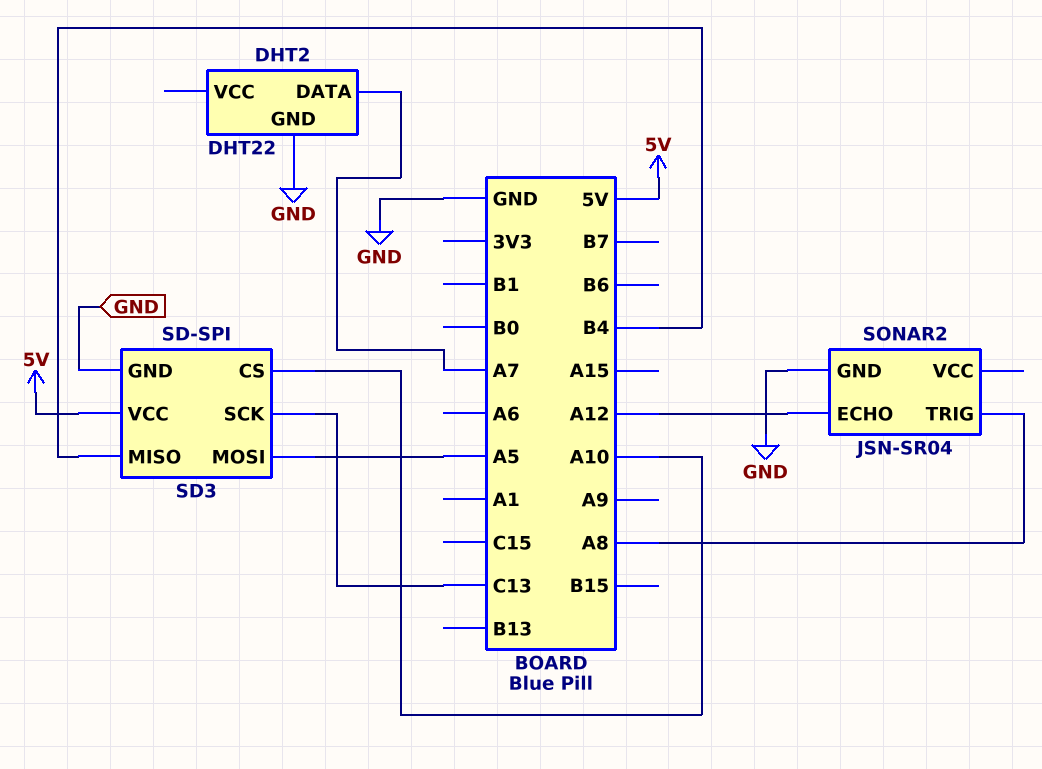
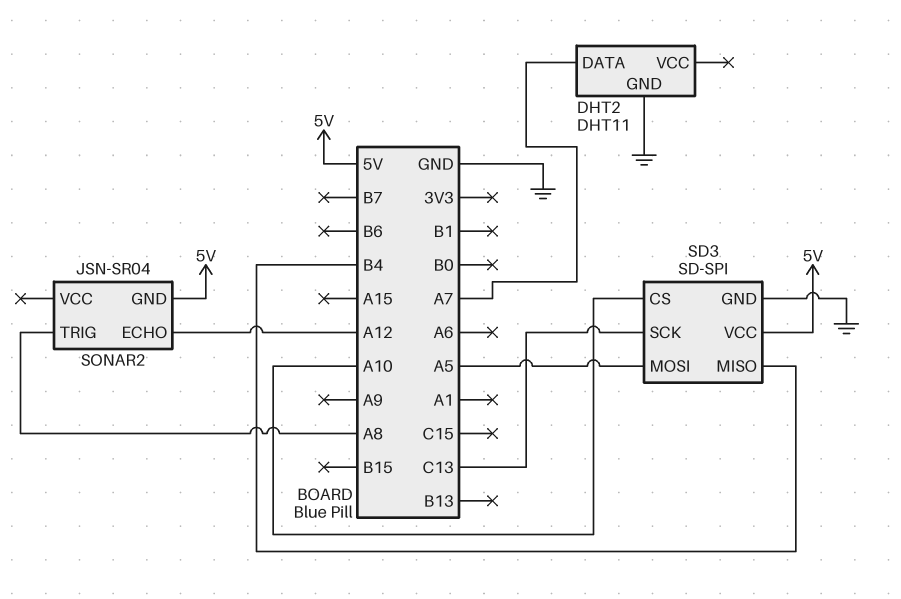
DHT2: DHT22 -> DHT11
SONAR2 pin GND: GND -> 5V

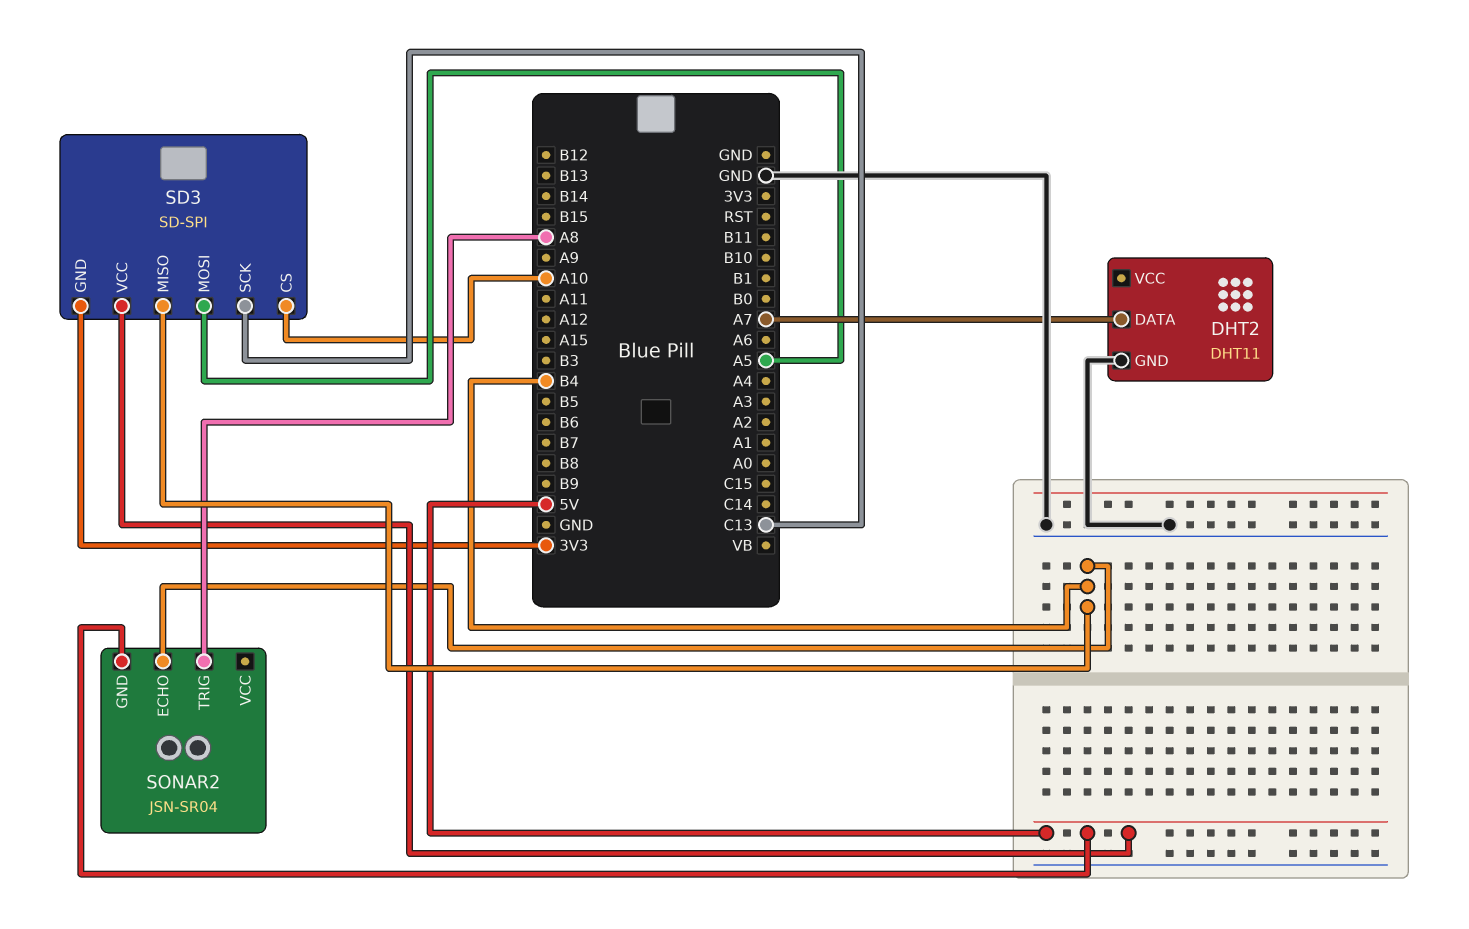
SD3 pin GND: GND -> 3V3
SONAR2 pin ECHO: A12 -> B4

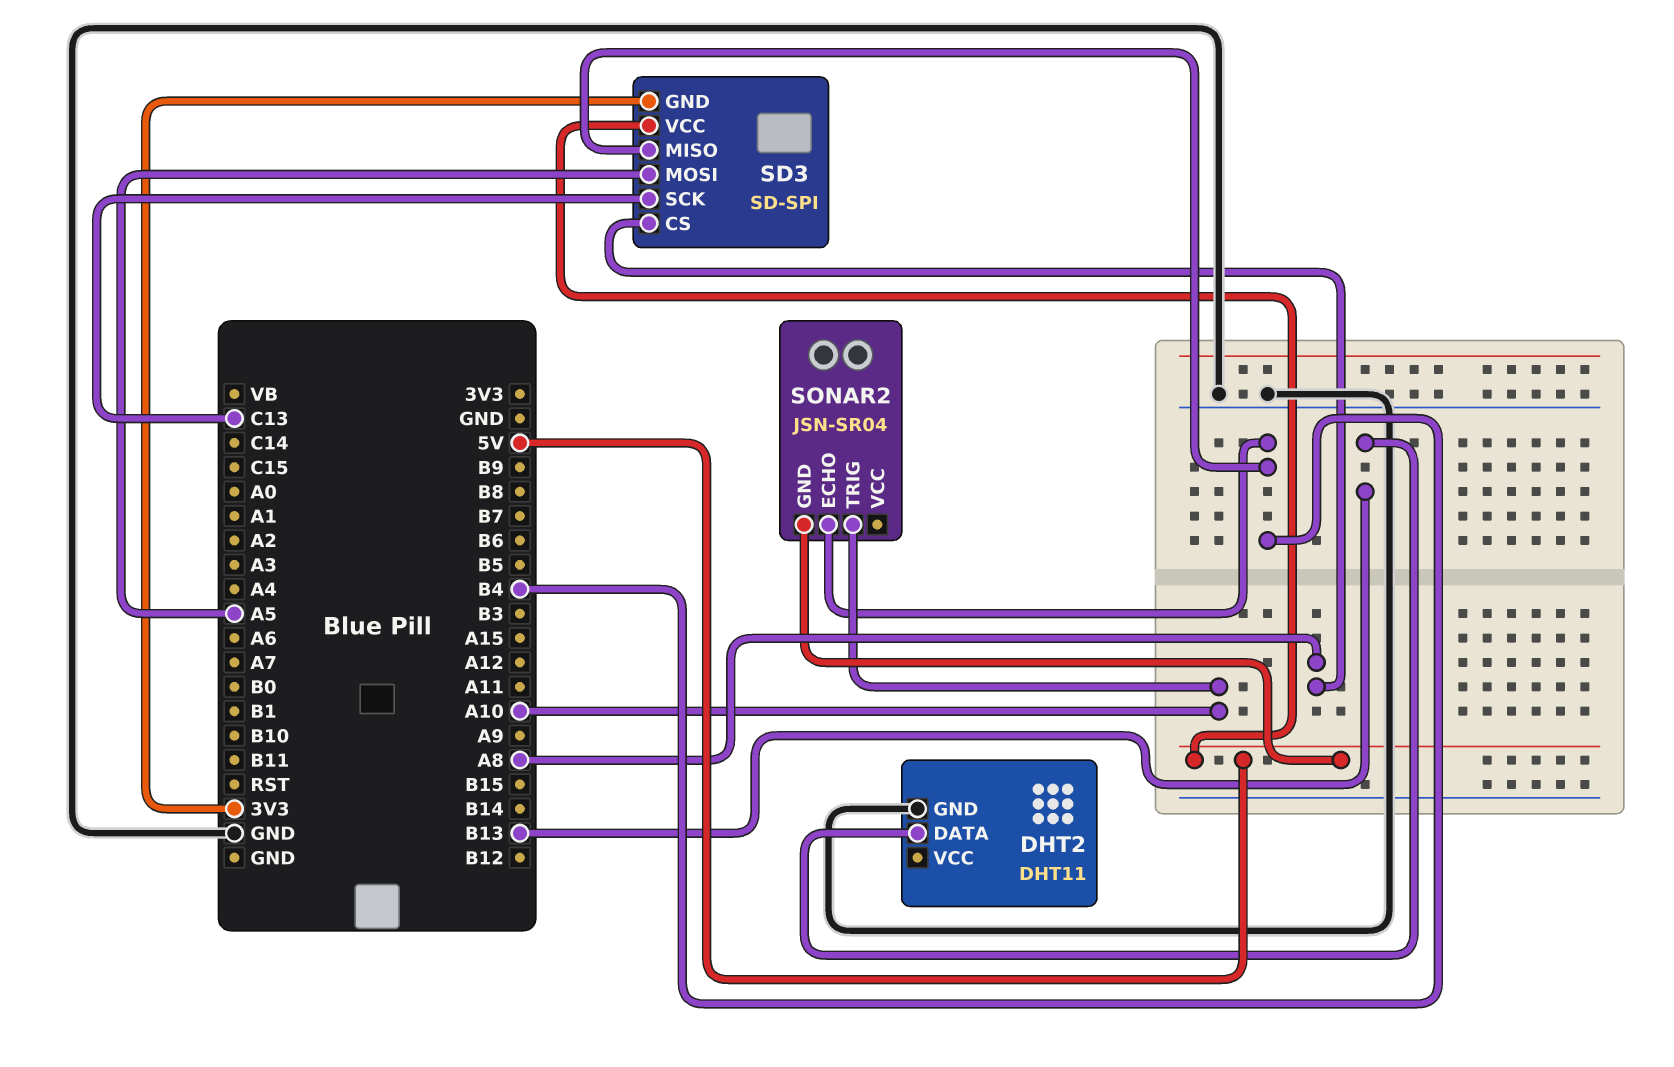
DHT2 pin DATA: A7 -> B13
SD3 pin CS: A10 -> A8
SONAR2 pin TRIG: A8 -> A10

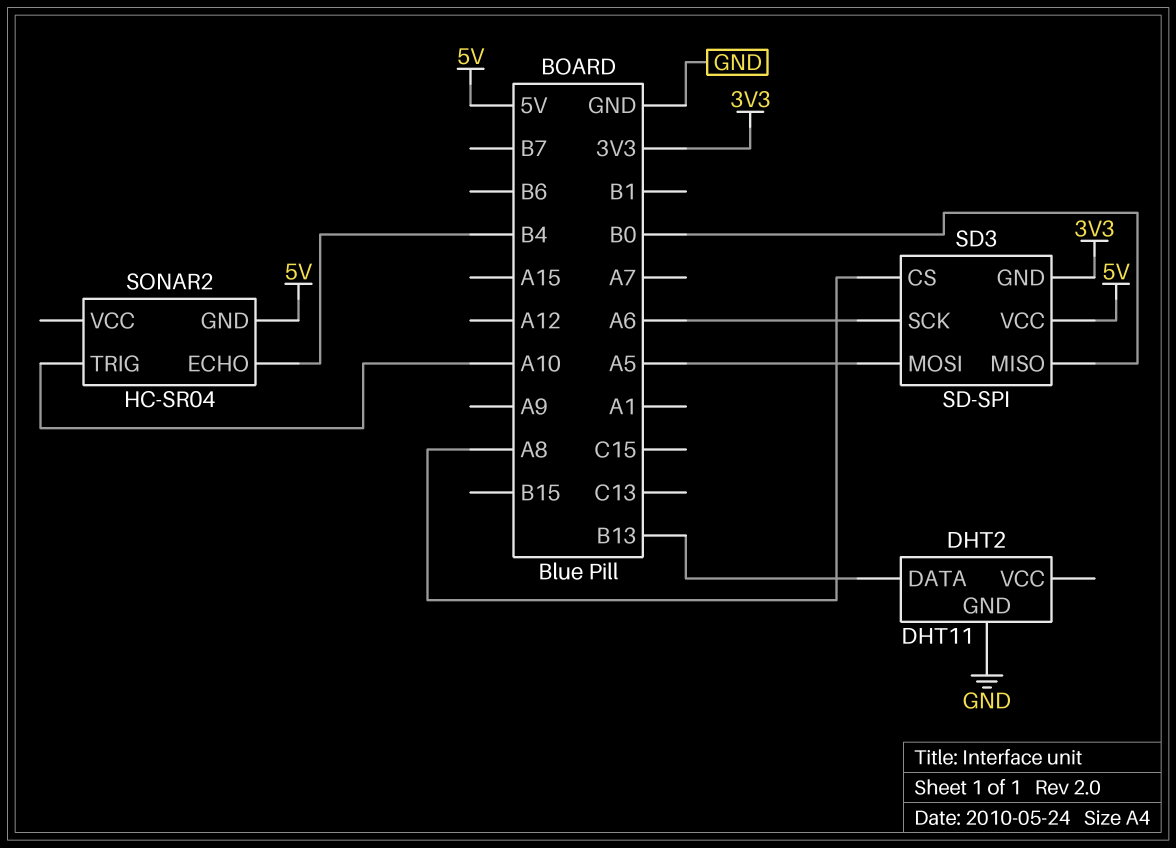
SD3 pin MISO: B4 -> B0
SD3 pin SCK: C13 -> A6
SONAR2: JSN-SR04 -> HC-SR04

